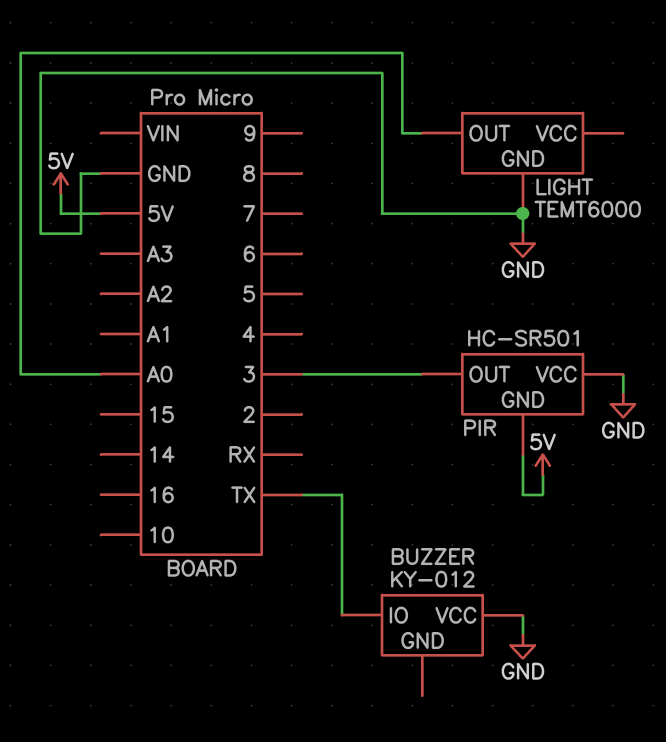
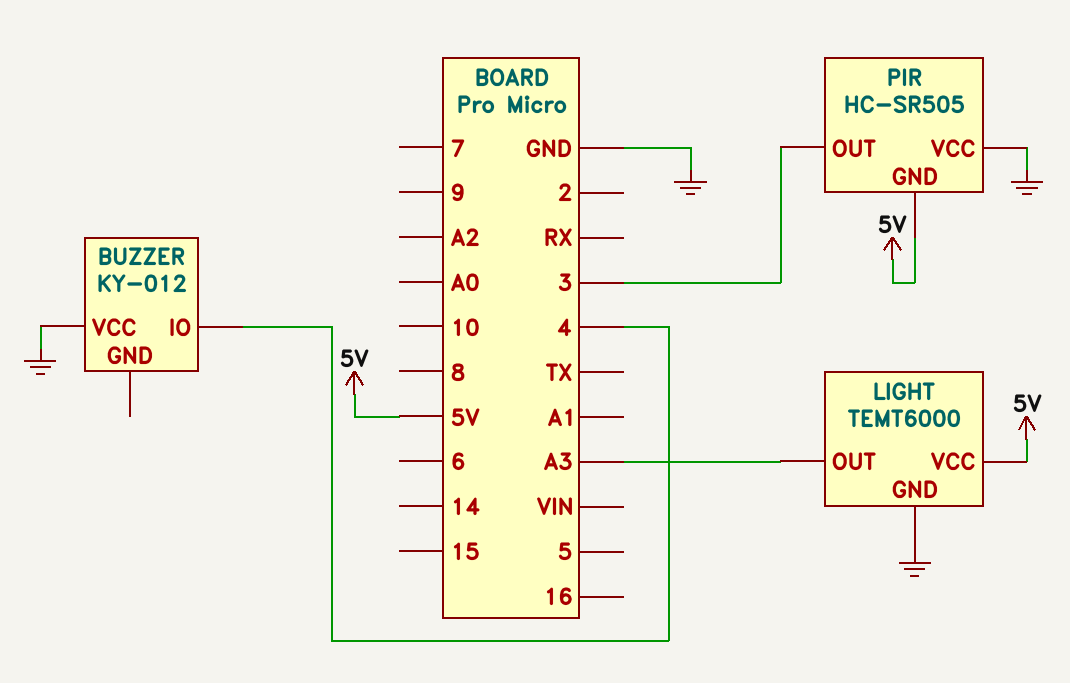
BUZZER pin IO: TX -> 4
LIGHT pin OUT: A0 -> A3
LIGHT pin VCC: none -> 5V
PIR: HC-SR501 -> HC-SR505

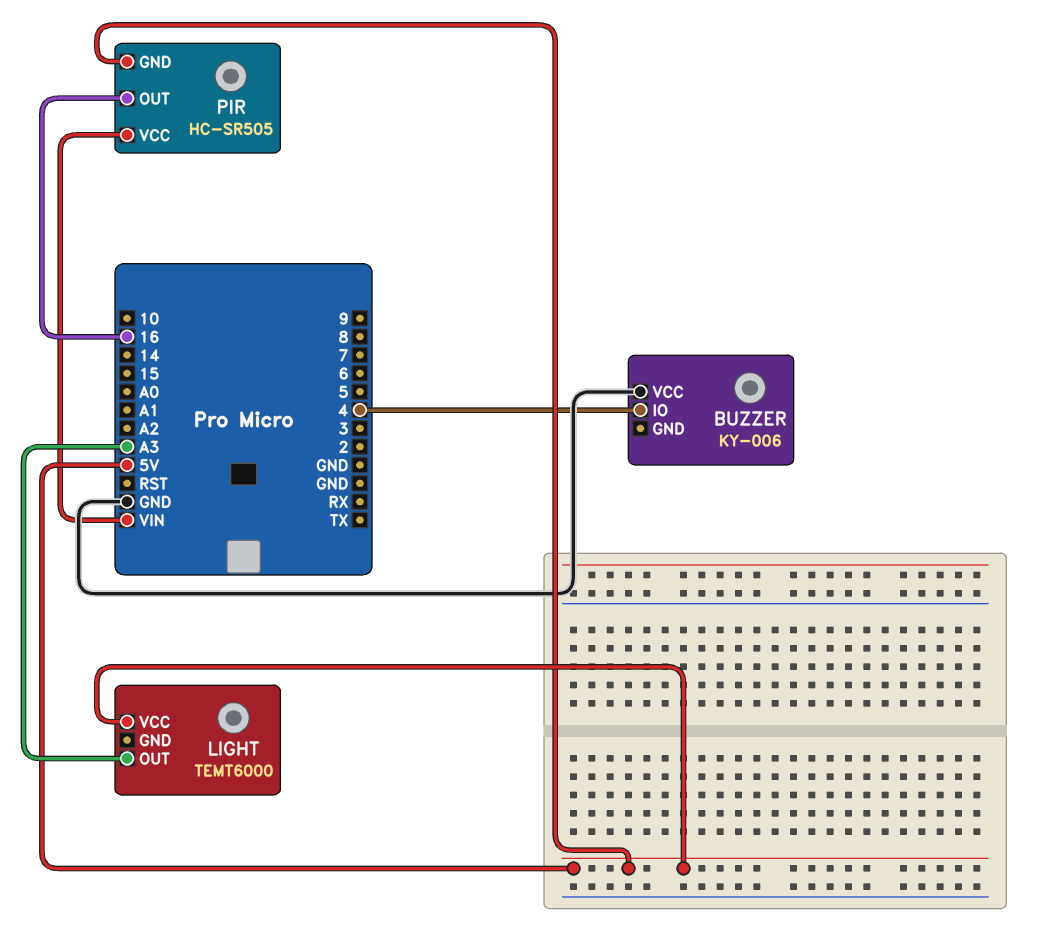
BUZZER: KY-012 -> KY-006
LIGHT pin GND: GND -> none
PIR pin OUT: 3 -> 16
PIR pin VCC: GND -> VIN

